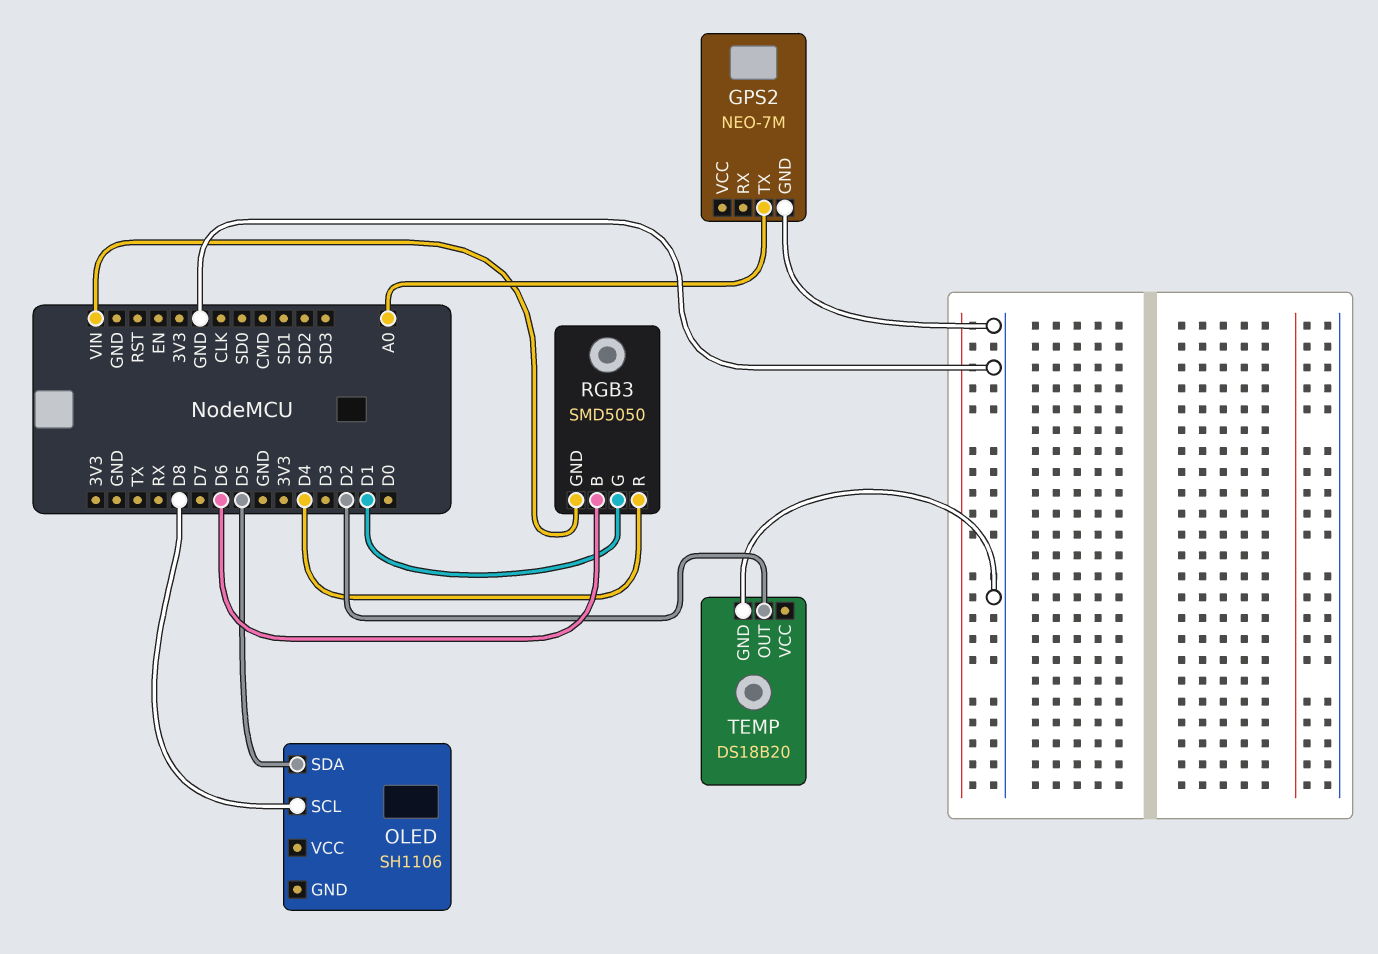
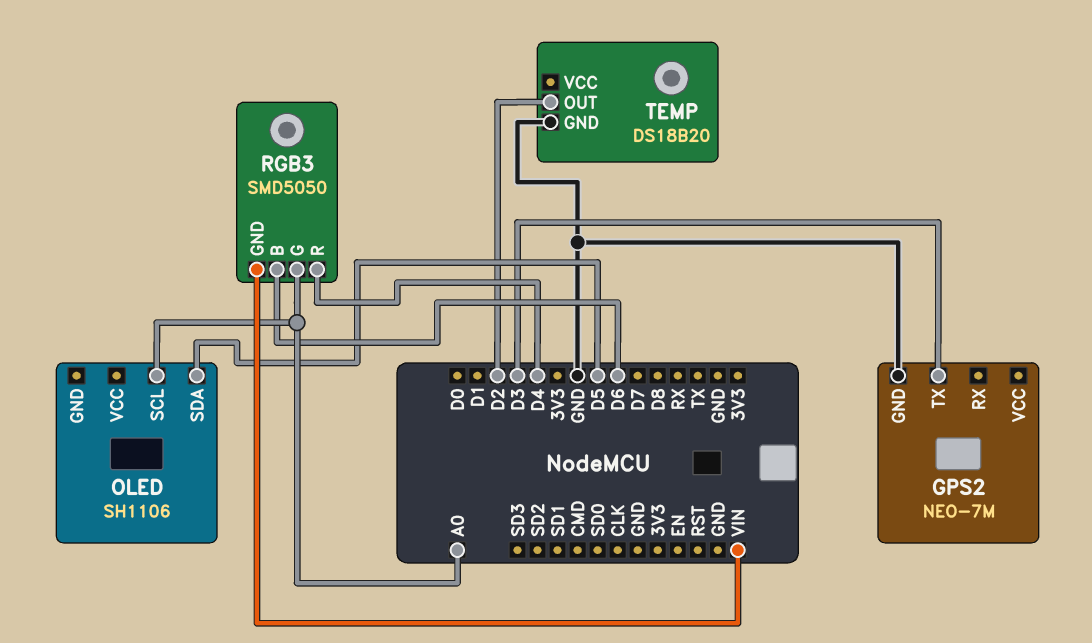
GPS2 pin TX: A0 -> D3
OLED pin SCL: D8 -> A0
RGB3 pin G: D1 -> A0

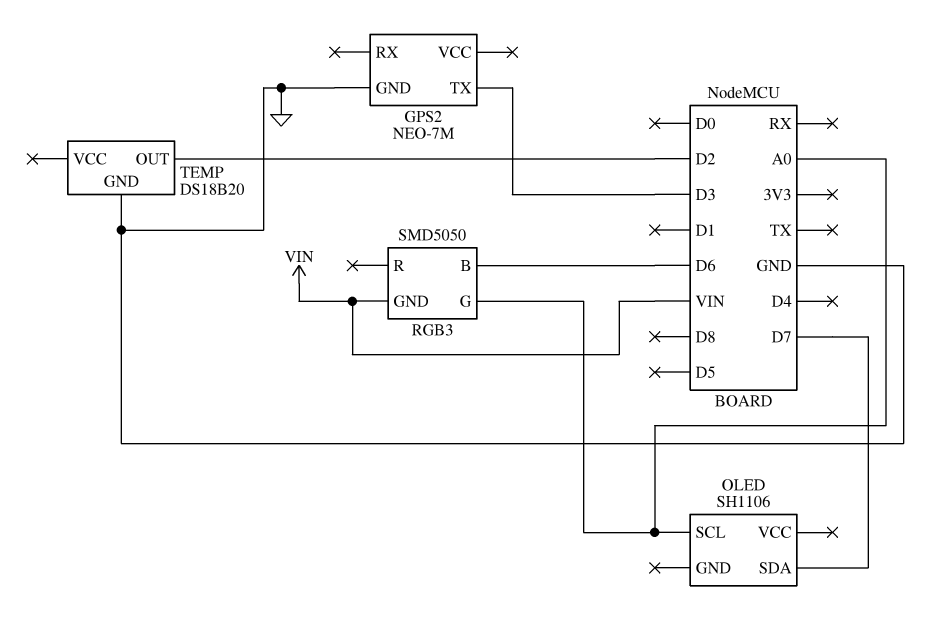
OLED pin SDA: D5 -> D7
RGB3 pin R: D4 -> none

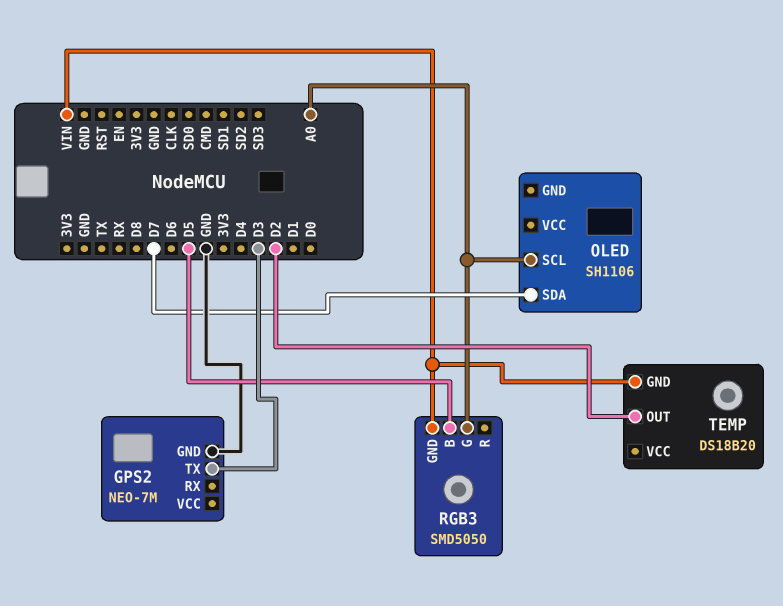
RGB3 pin B: D6 -> D5
TEMP pin GND: GND -> VIN

